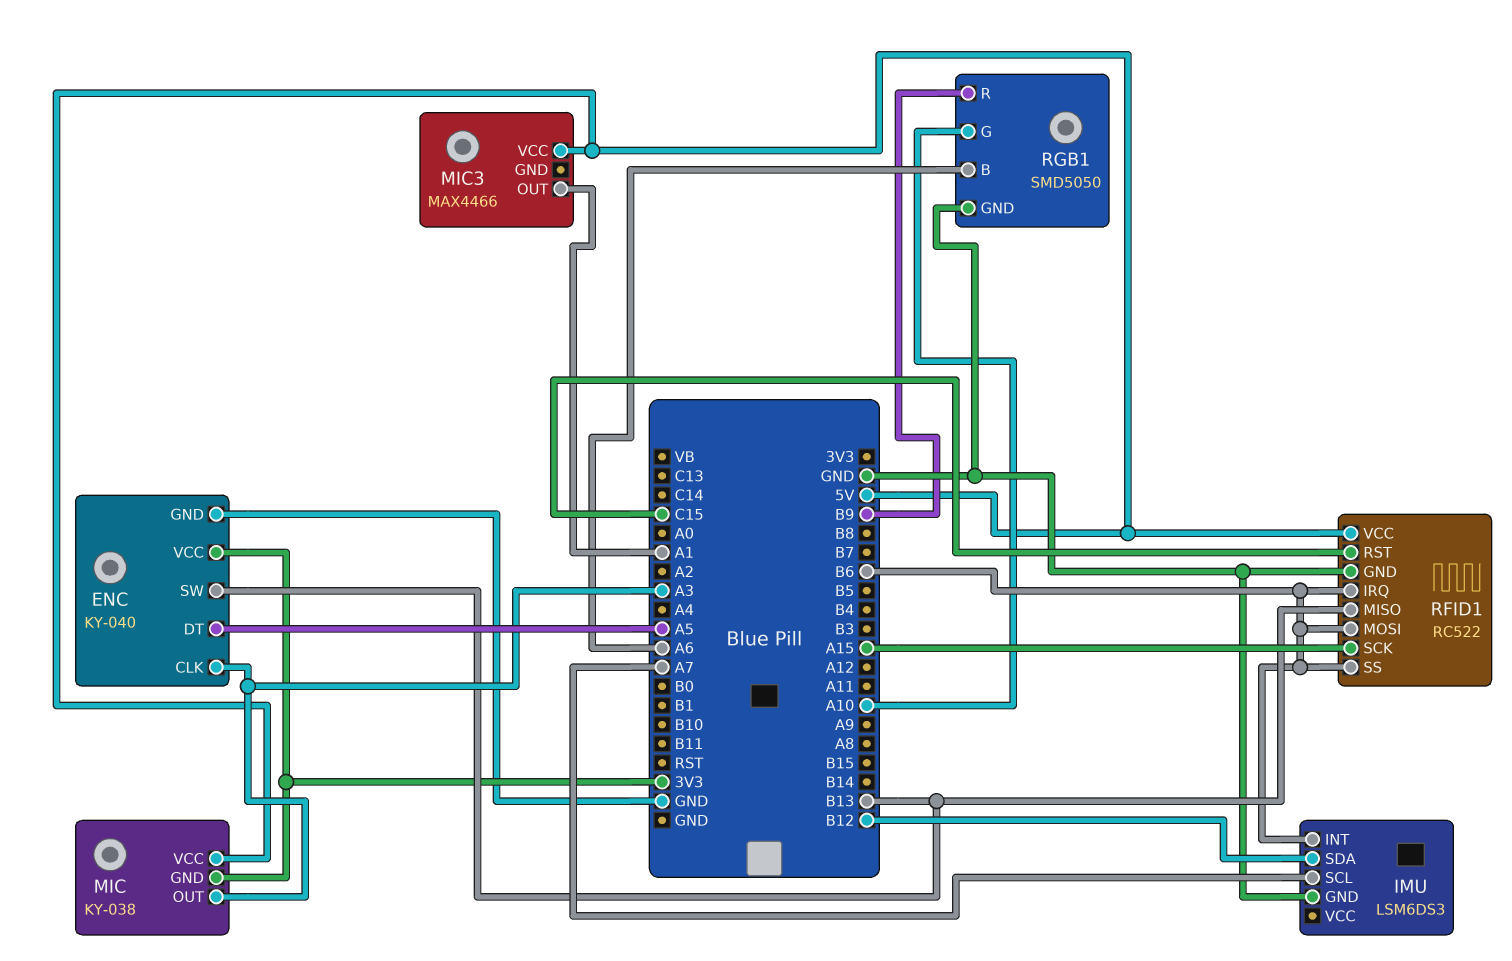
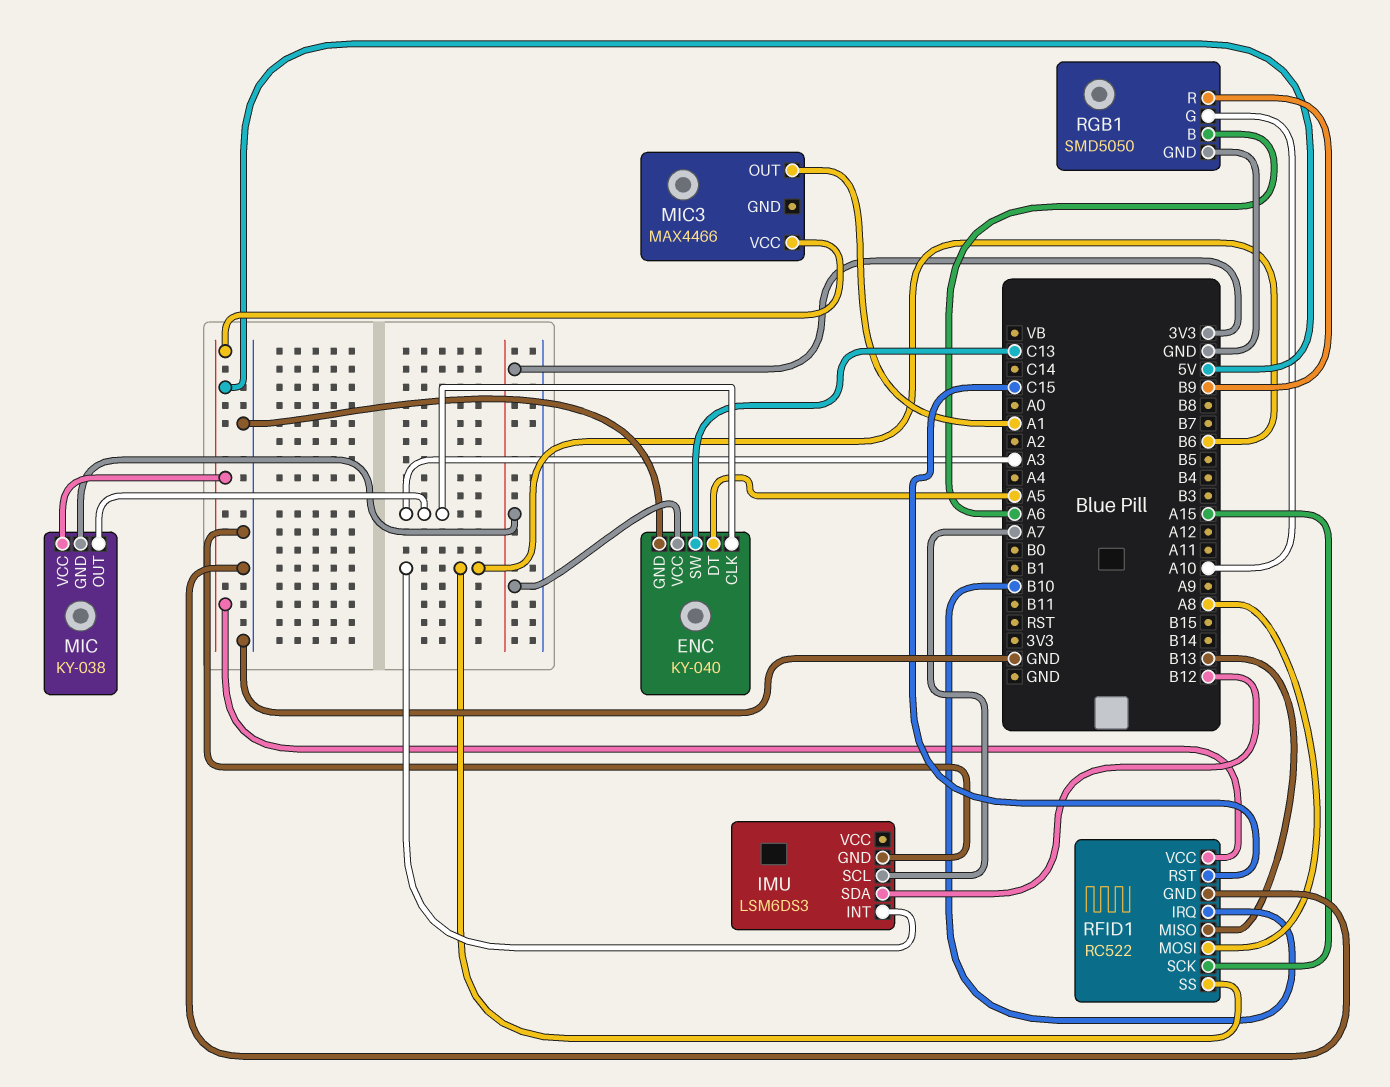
ENC pin SW: B13 -> C13
RFID1 pin IRQ: B6 -> B10
RFID1 pin MOSI: B6 -> A8

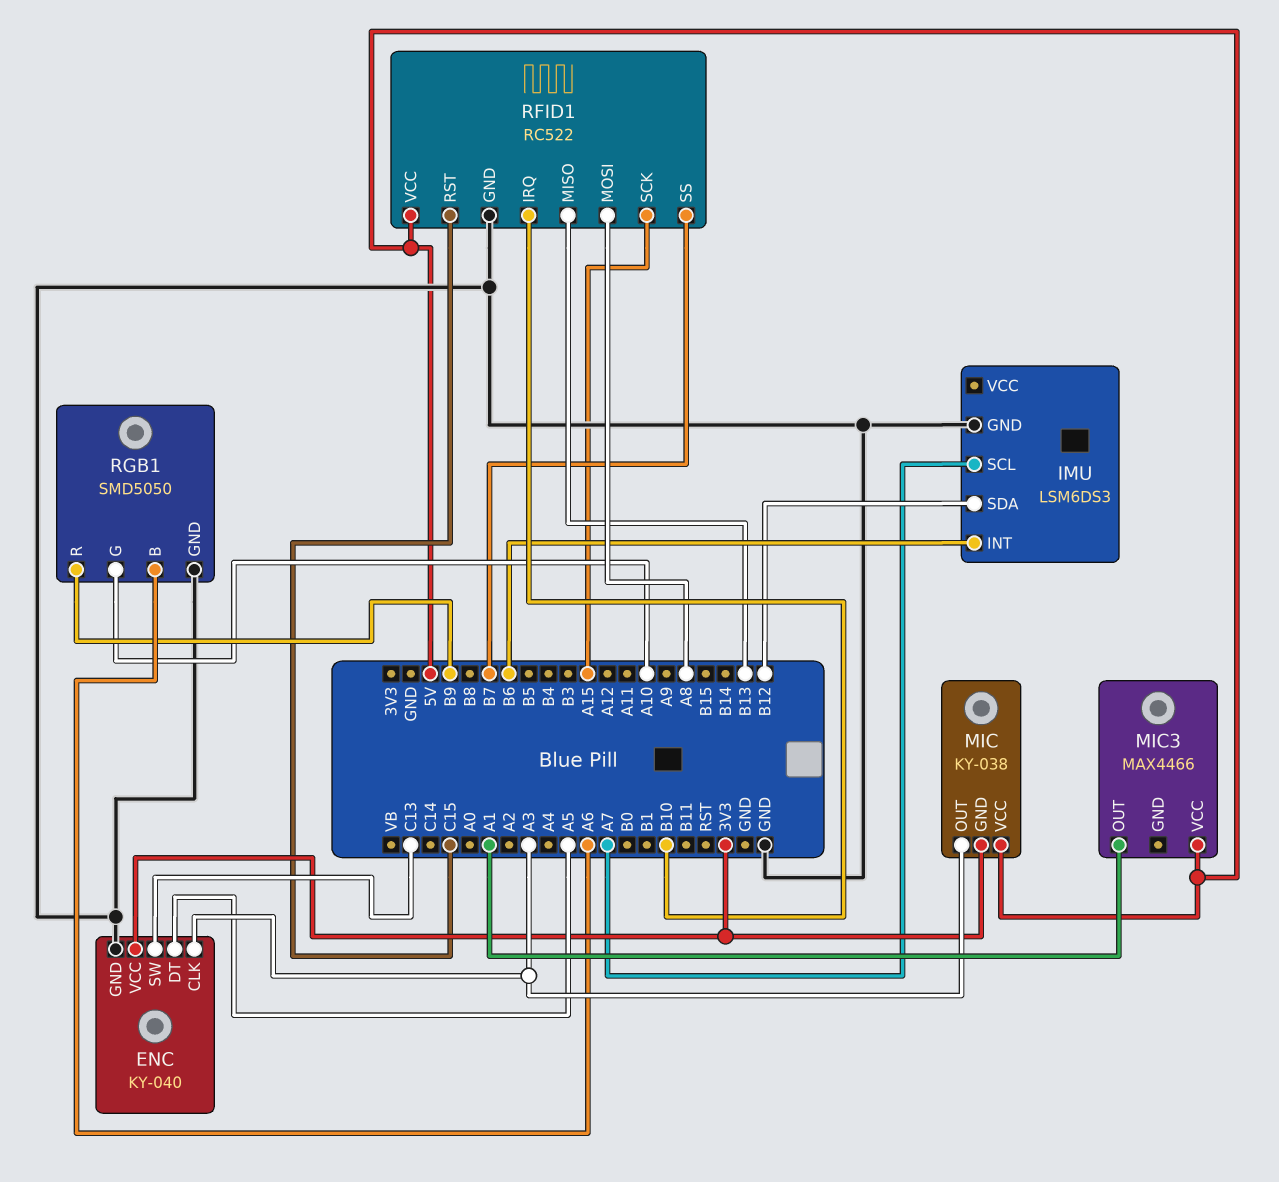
RFID1 pin SS: B6 -> B7

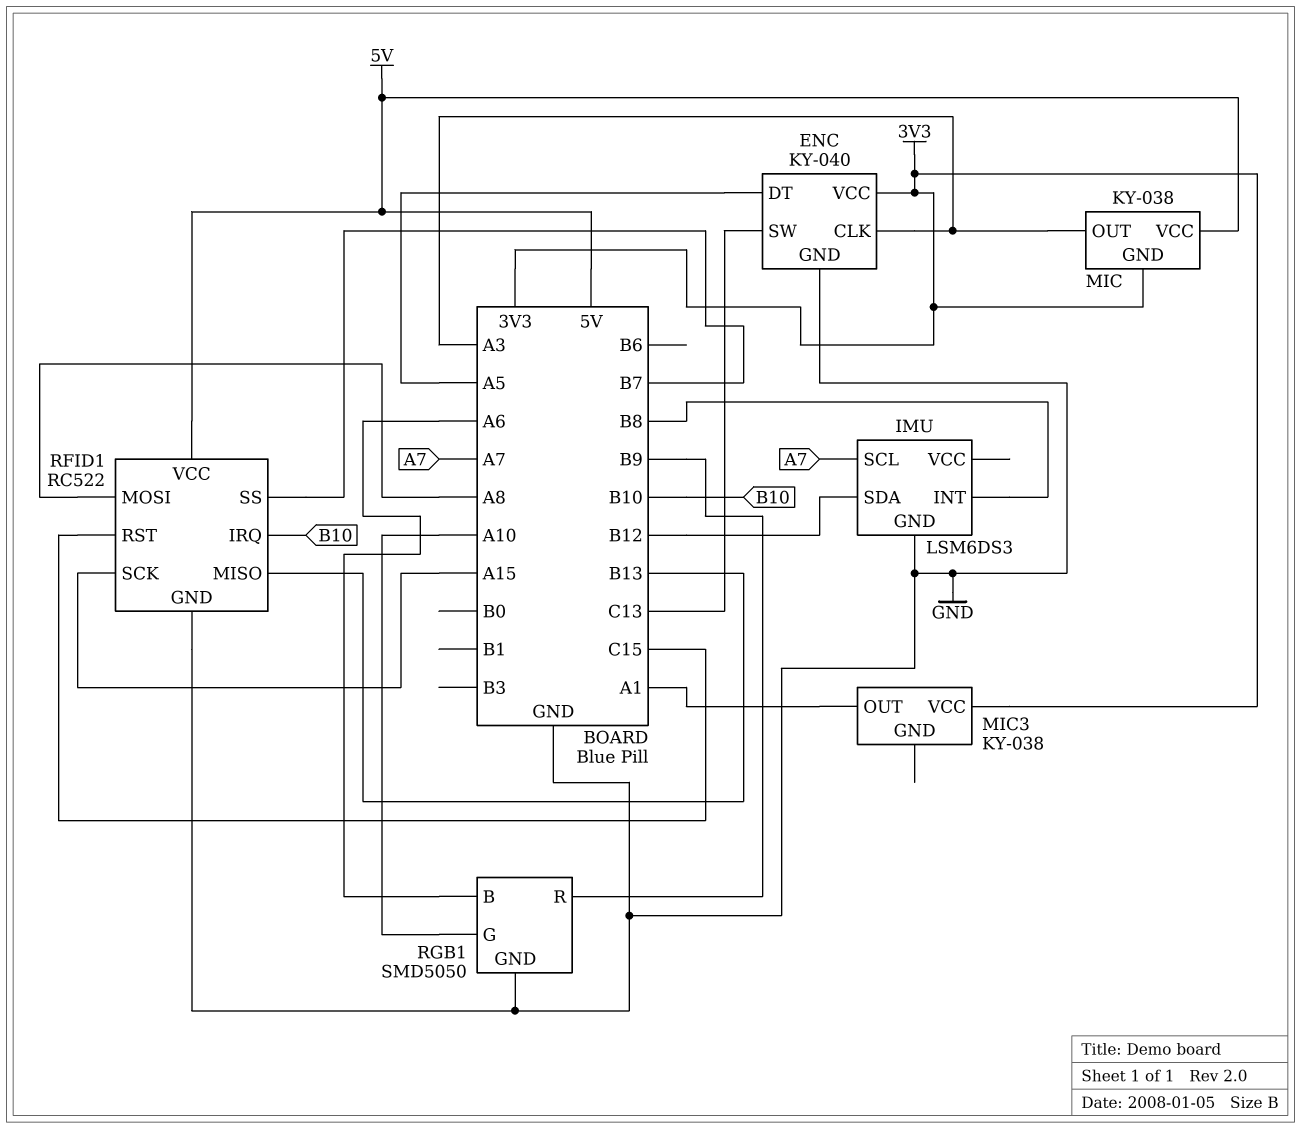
IMU pin INT: B6 -> B8
MIC3: MAX4466 -> KY-038
MIC3 pin VCC: 5V -> 3V3

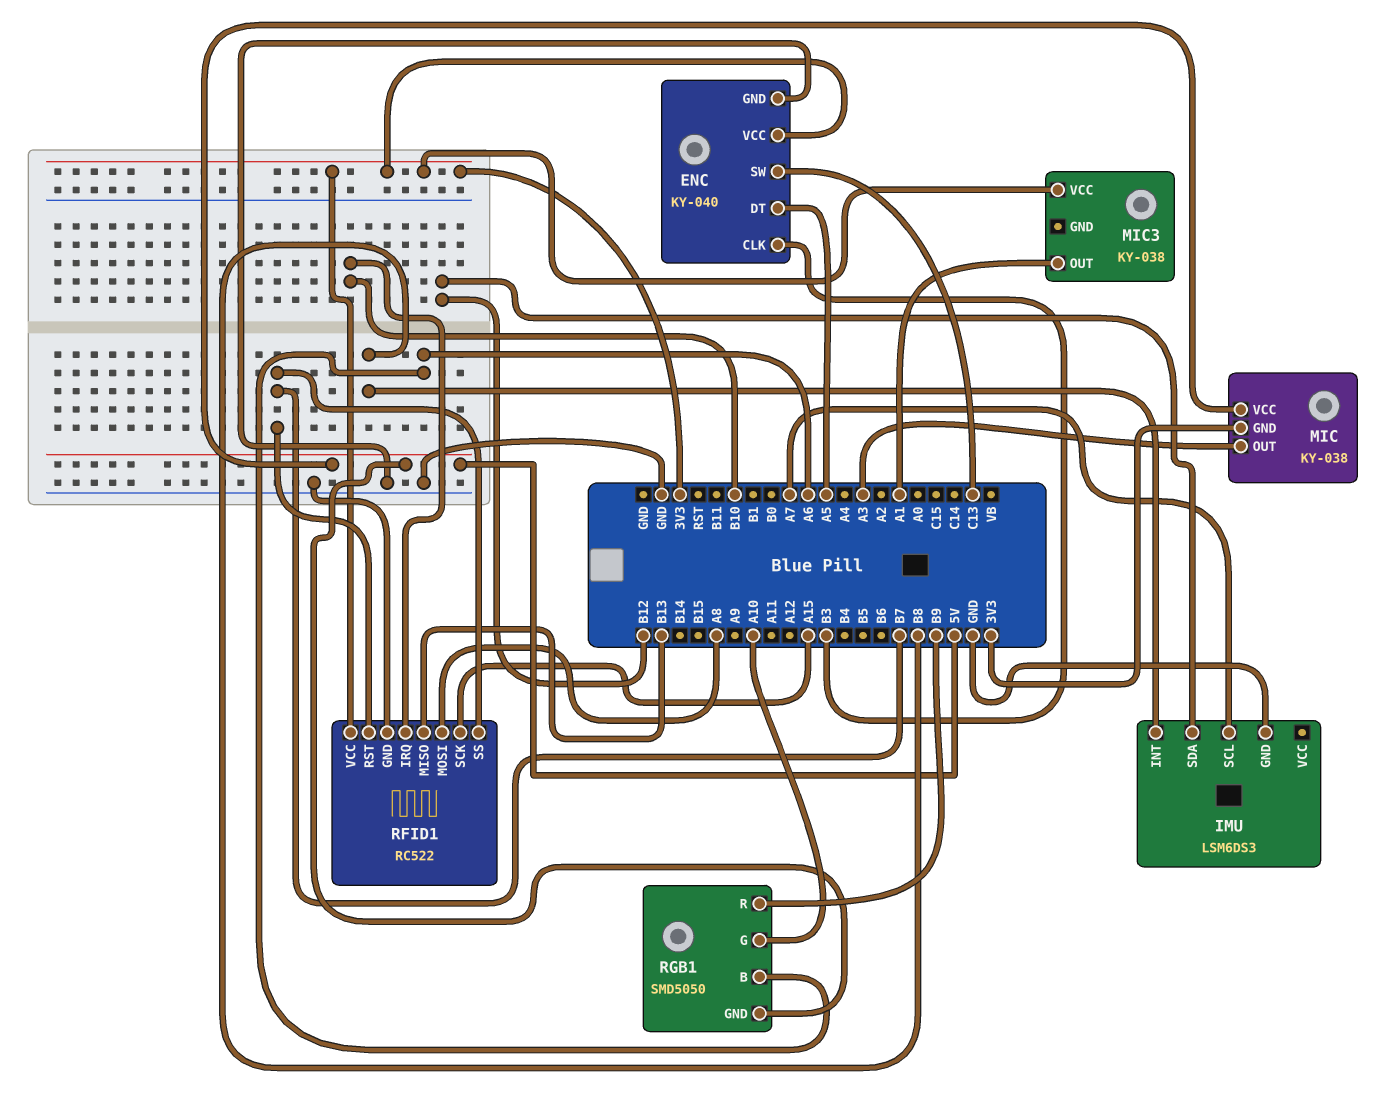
ENC pin CLK: A3 -> B3
RFID1 pin RST: C15 -> B7
RFID1 pin VCC: 5V -> 3V3
RGB1 pin GND: GND -> 5V

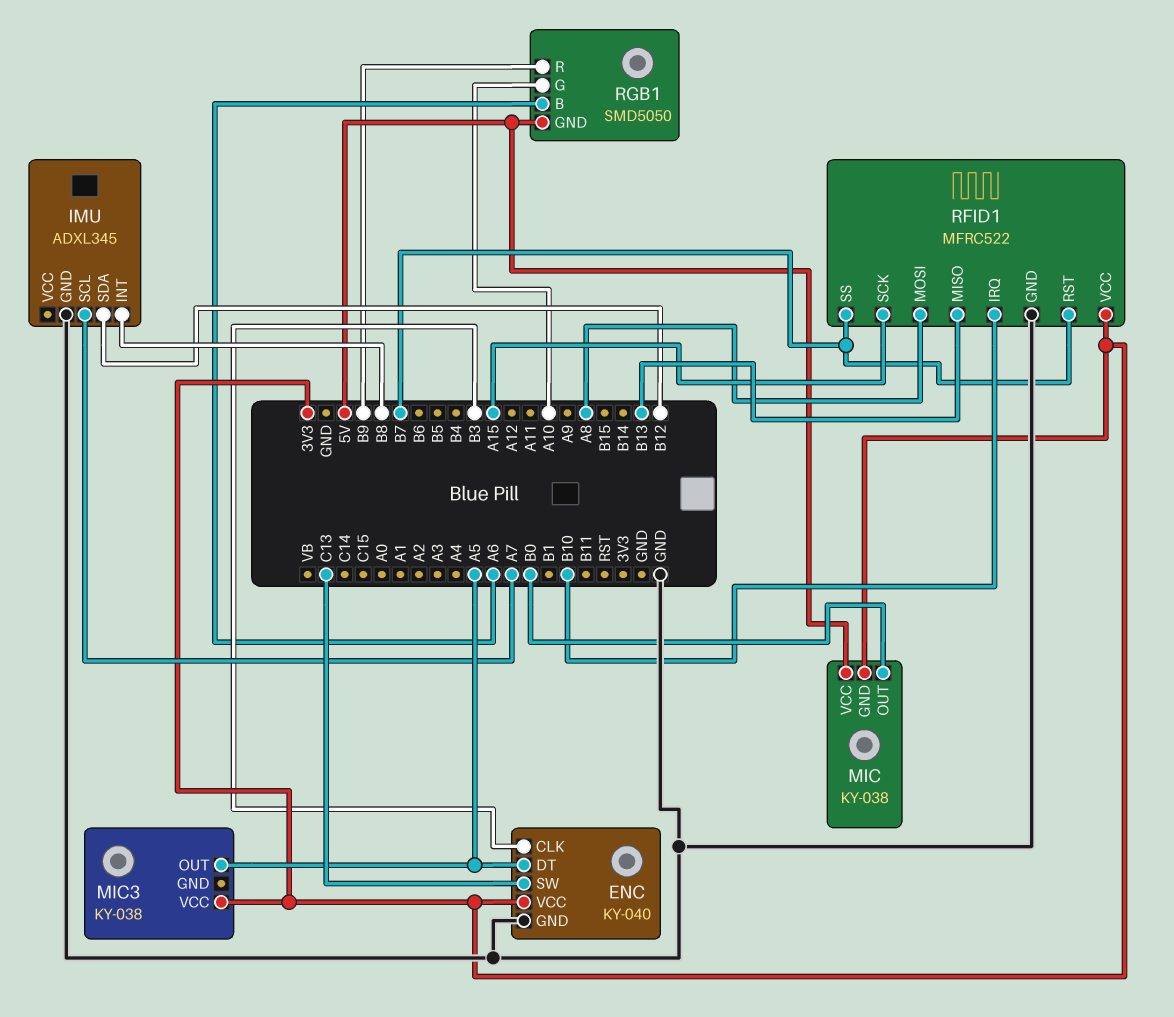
IMU: LSM6DS3 -> ADXL345
MIC pin OUT: A3 -> B0
MIC3 pin OUT: A1 -> A5
RFID1: RC522 -> MFRC522

